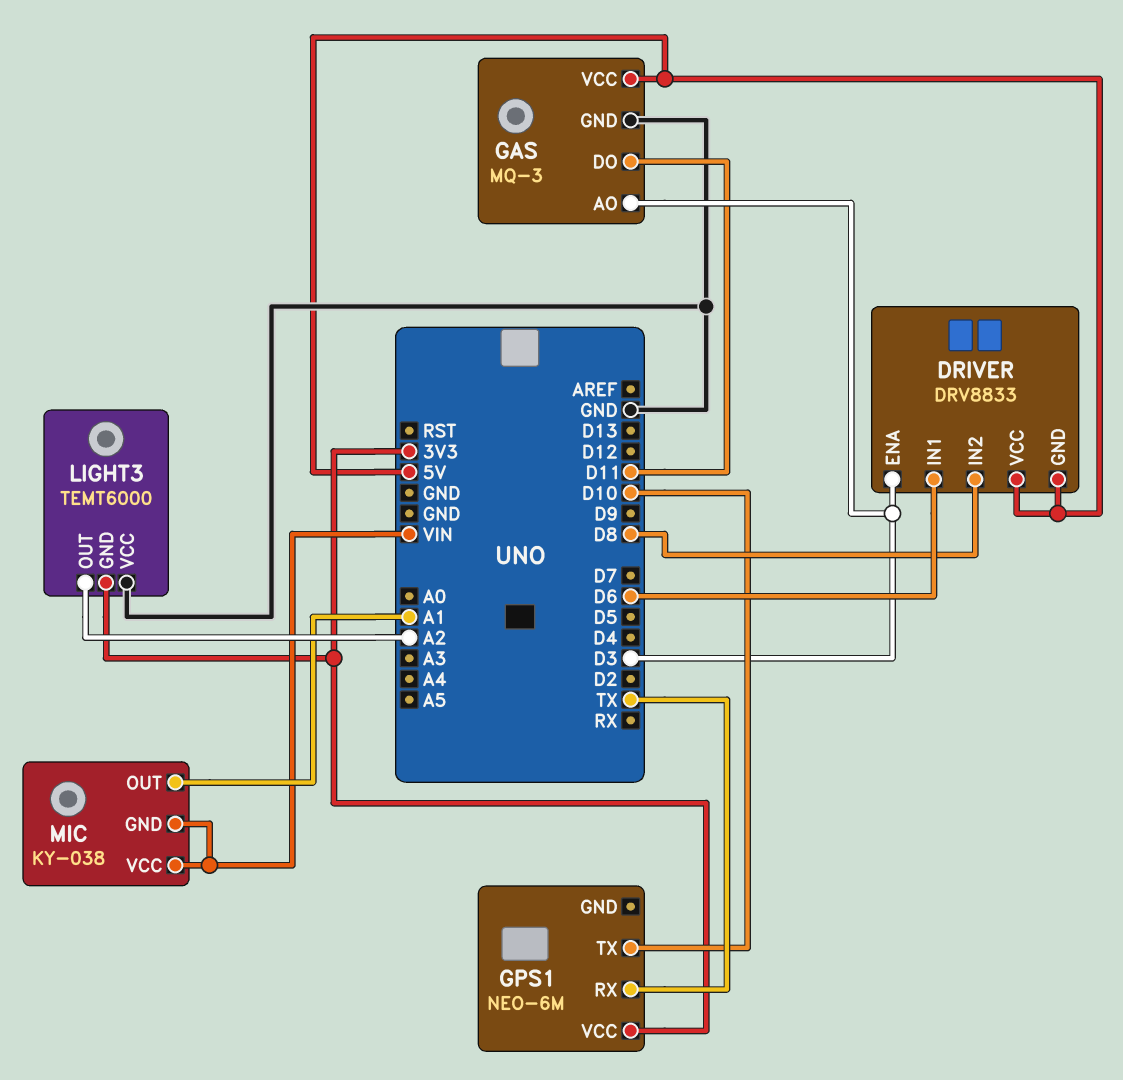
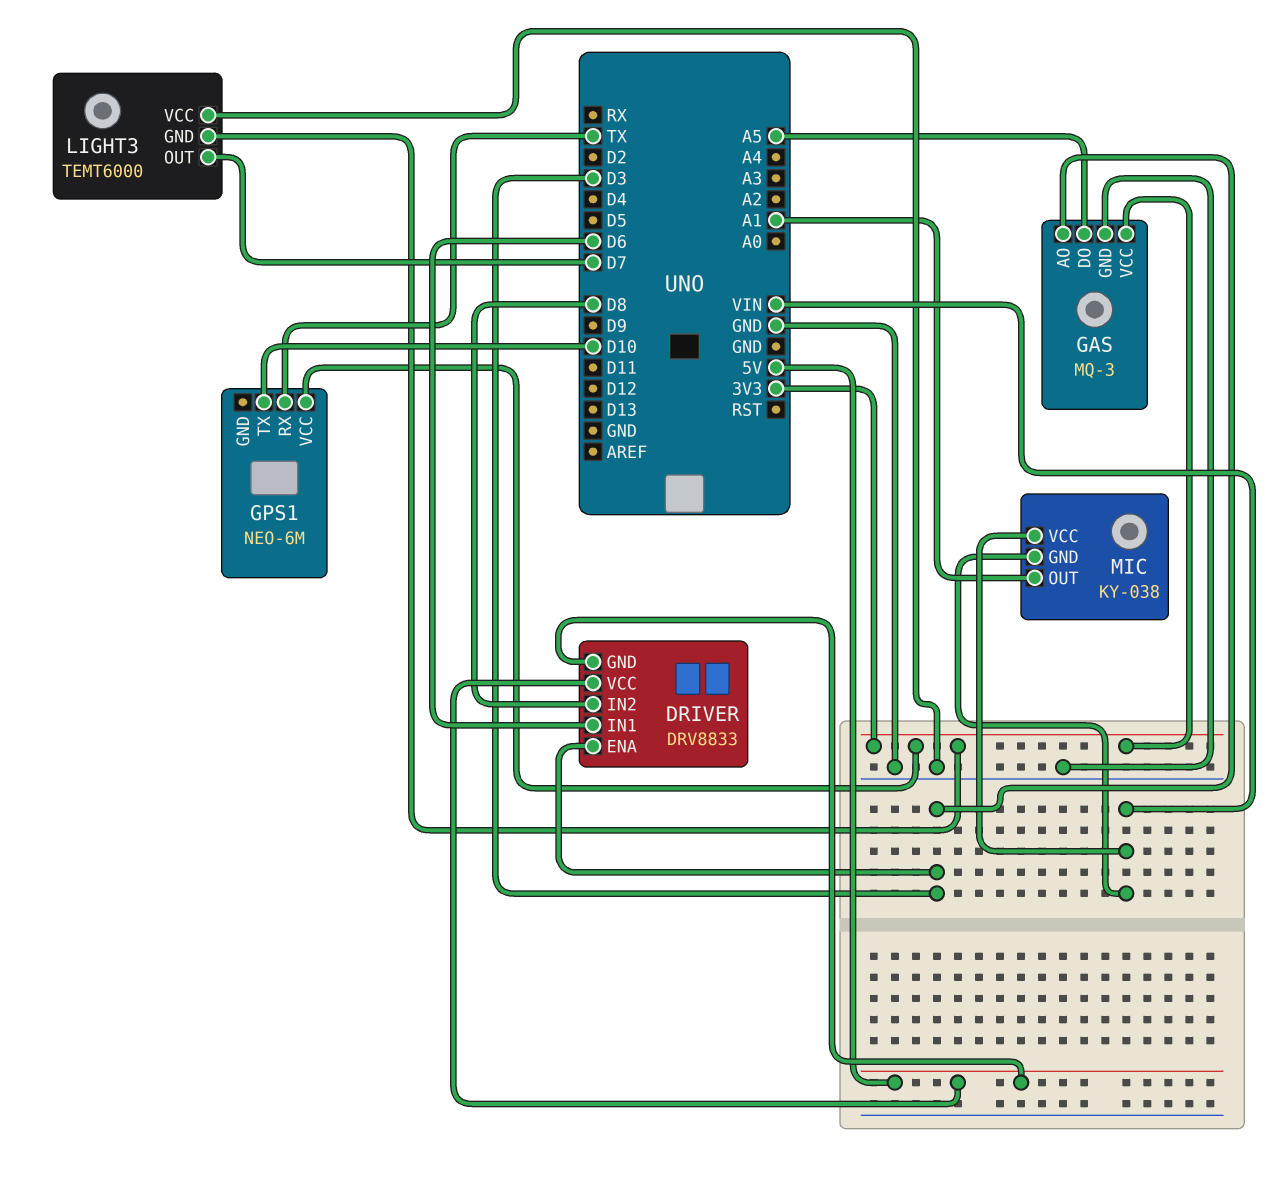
GAS pin DO: D11 -> A5
GAS pin VCC: 5V -> 3V3
LIGHT3 pin OUT: A2 -> D7

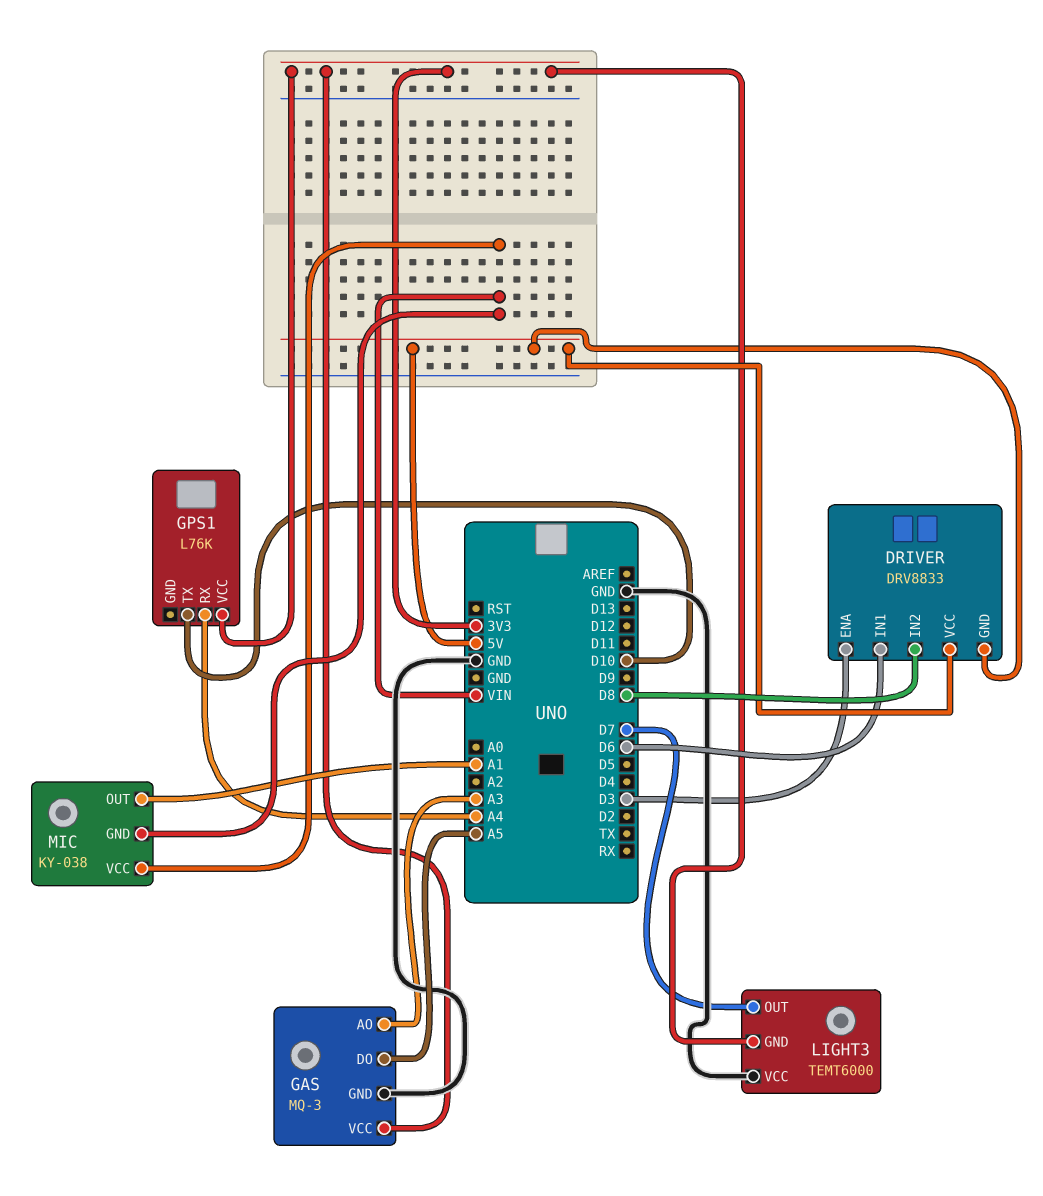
GAS pin AO: D3 -> A3
GPS1: NEO-6M -> L76K
GPS1 pin RX: TX -> A4

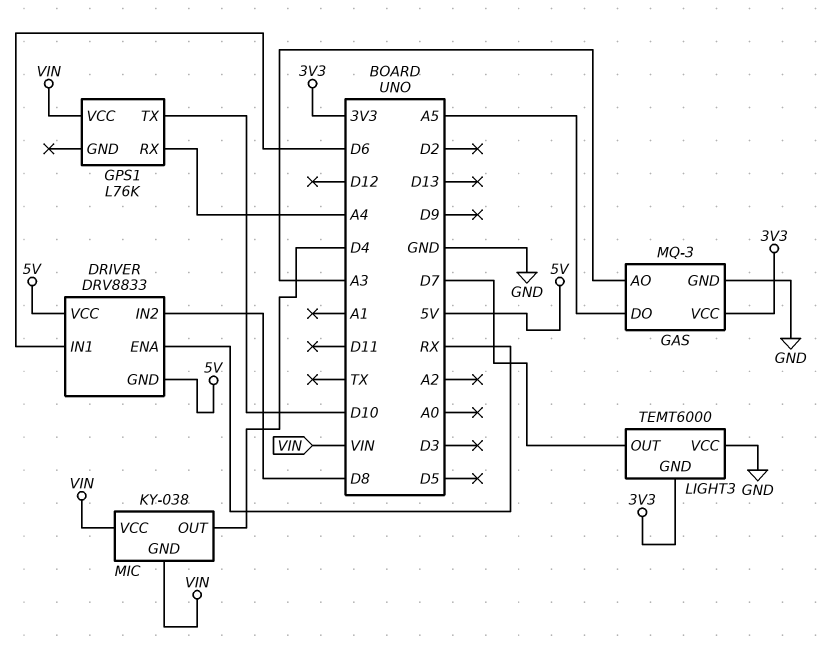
DRIVER pin ENA: D3 -> RX
GPS1 pin VCC: 3V3 -> VIN
MIC pin OUT: A1 -> D4

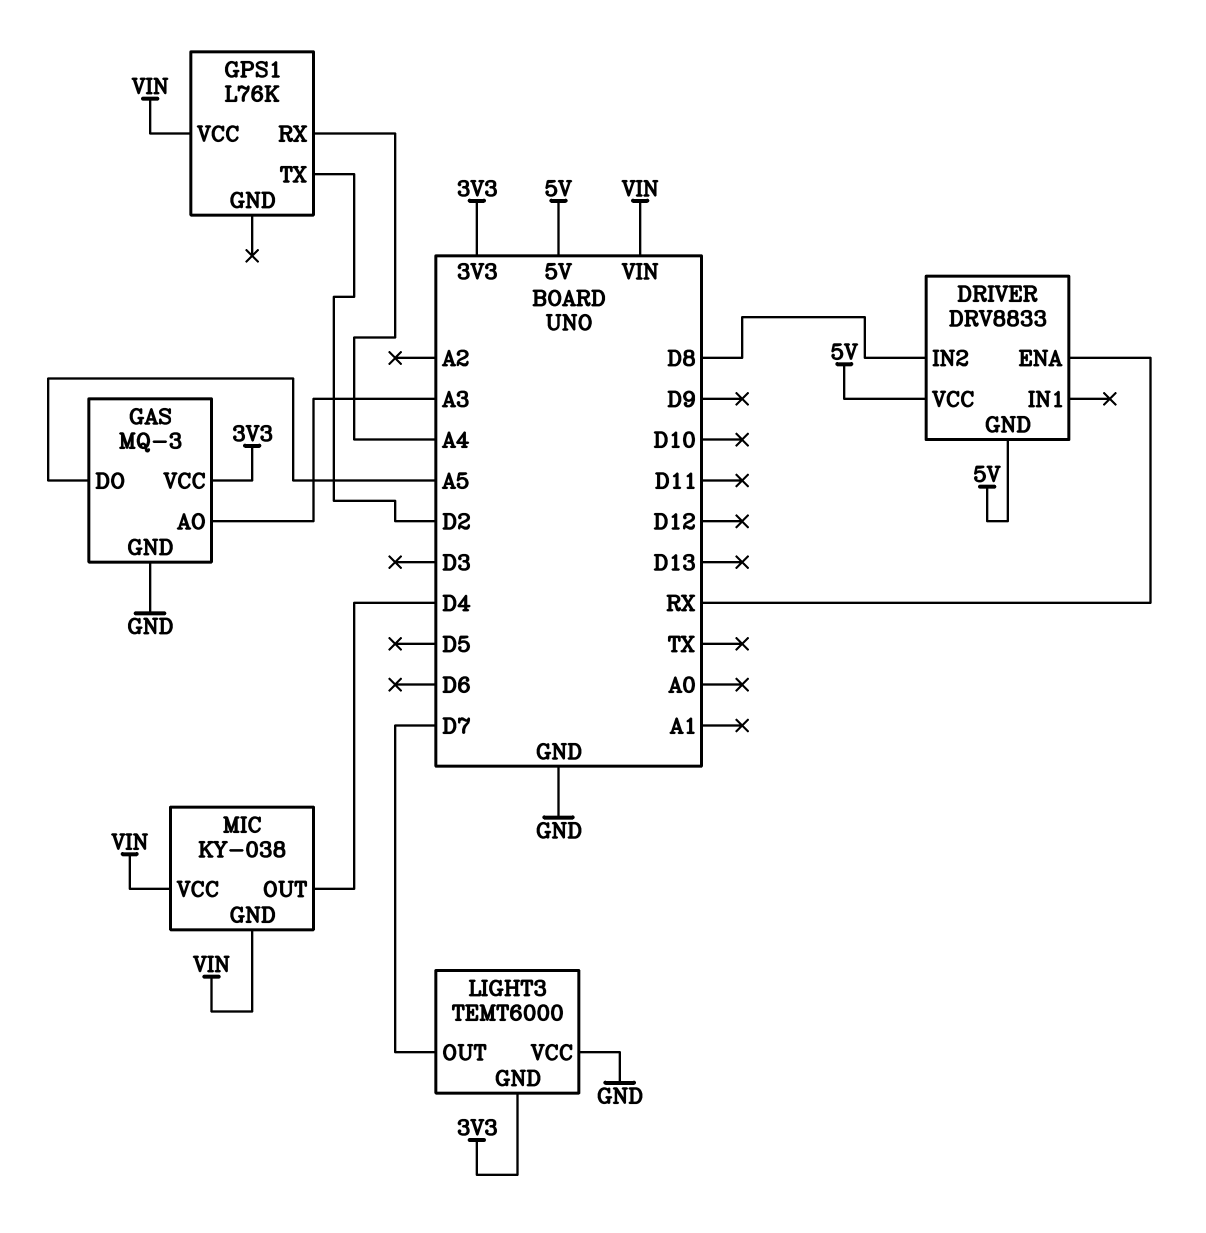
DRIVER pin IN1: D6 -> none
GPS1 pin TX: D10 -> D2

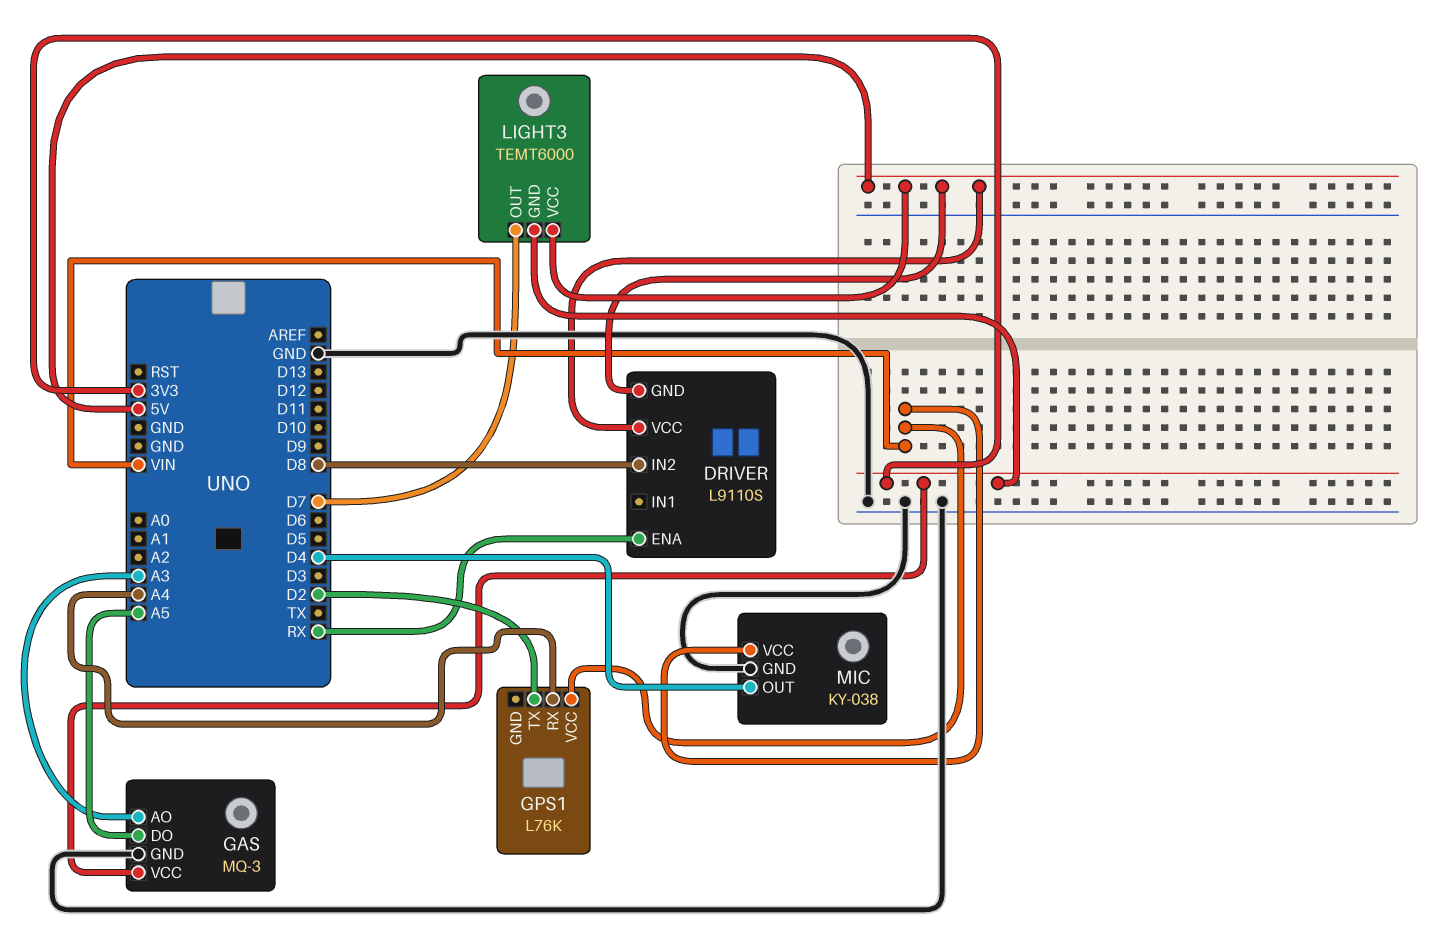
DRIVER: DRV8833 -> L9110S
LIGHT3 pin VCC: GND -> 5V
MIC pin GND: VIN -> GND

